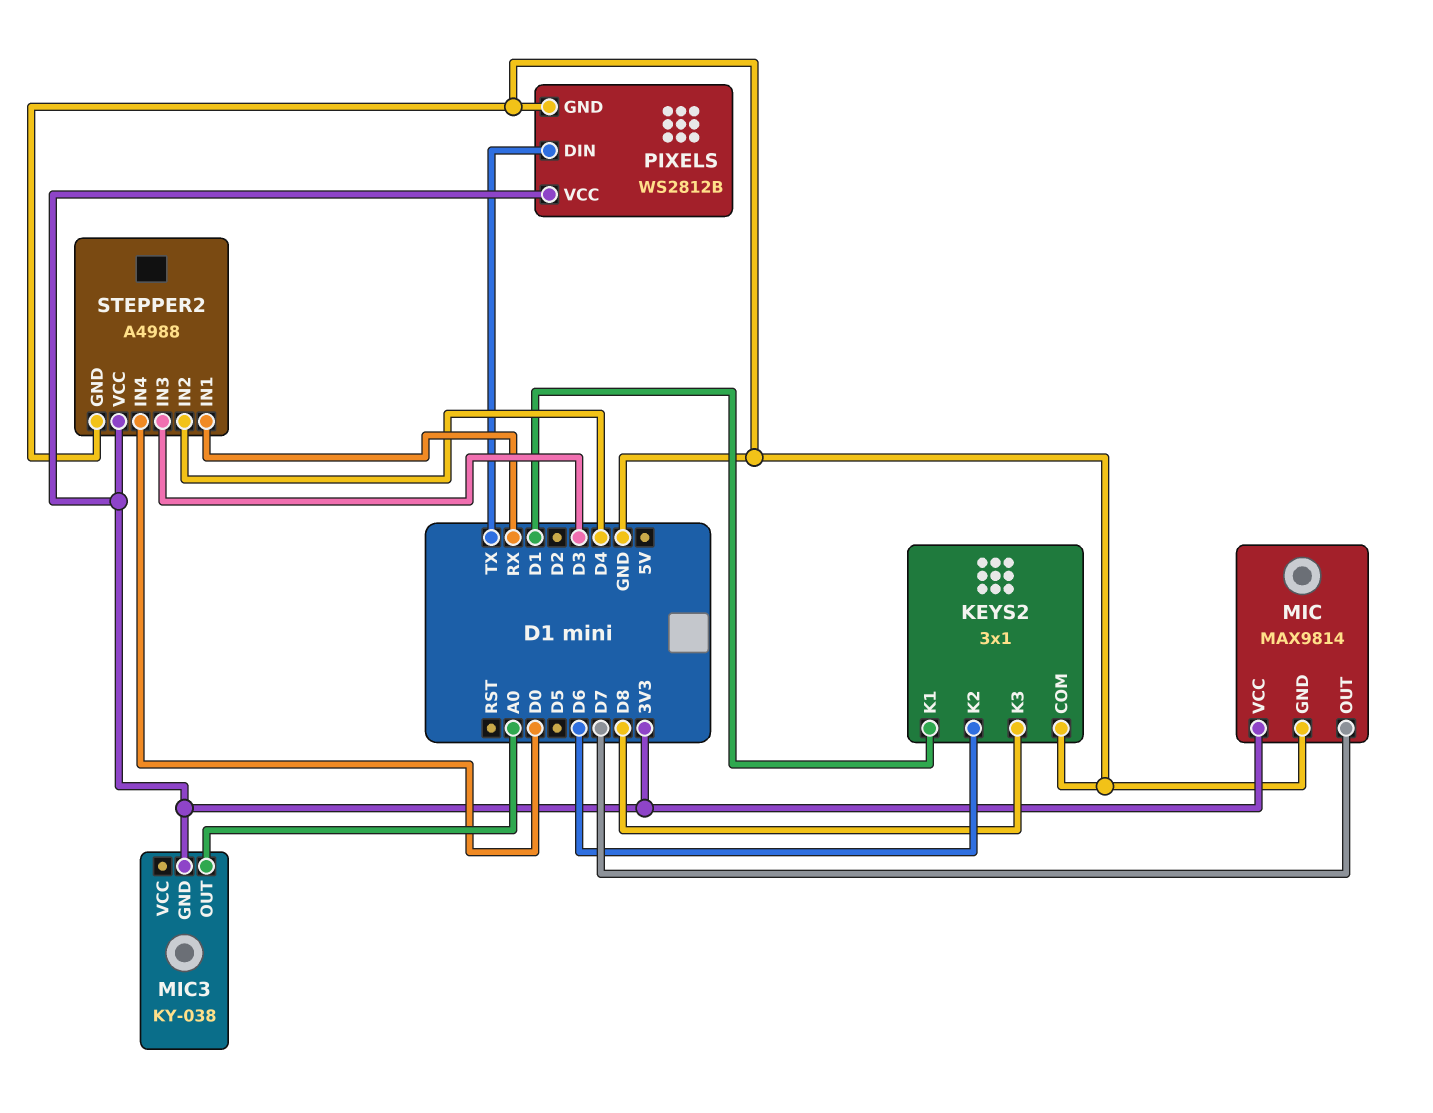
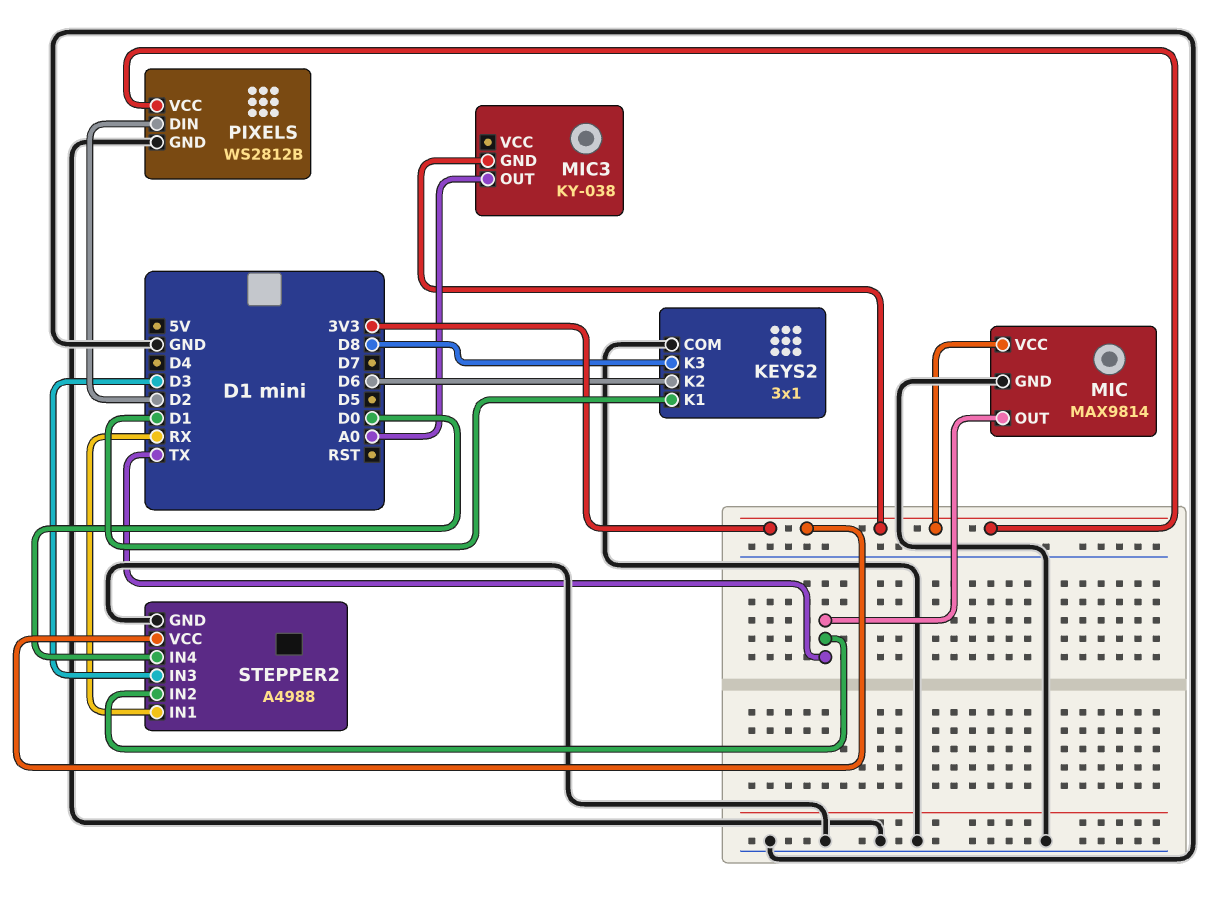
MIC pin OUT: D7 -> TX
PIXELS pin DIN: TX -> D2
STEPPER2 pin IN2: D4 -> TX

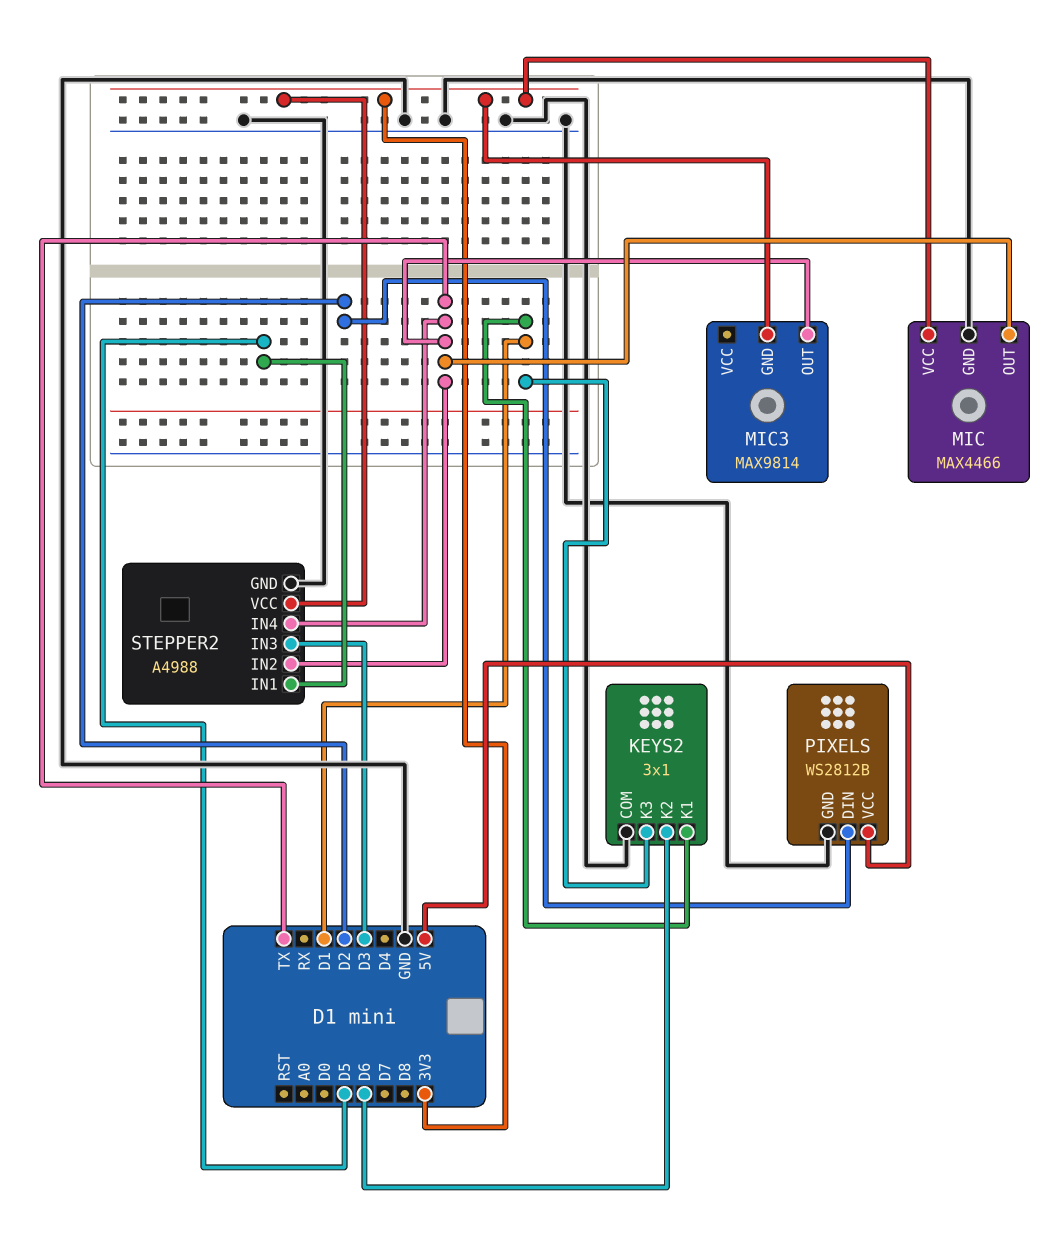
KEYS2 pin K3: D8 -> D1
MIC: MAX9814 -> MAX4466
MIC3: KY-038 -> MAX9814
MIC3 pin OUT: A0 -> TX
PIXELS pin VCC: 3V3 -> 5V
STEPPER2 pin IN1: RX -> D5
STEPPER2 pin IN4: D0 -> TX

